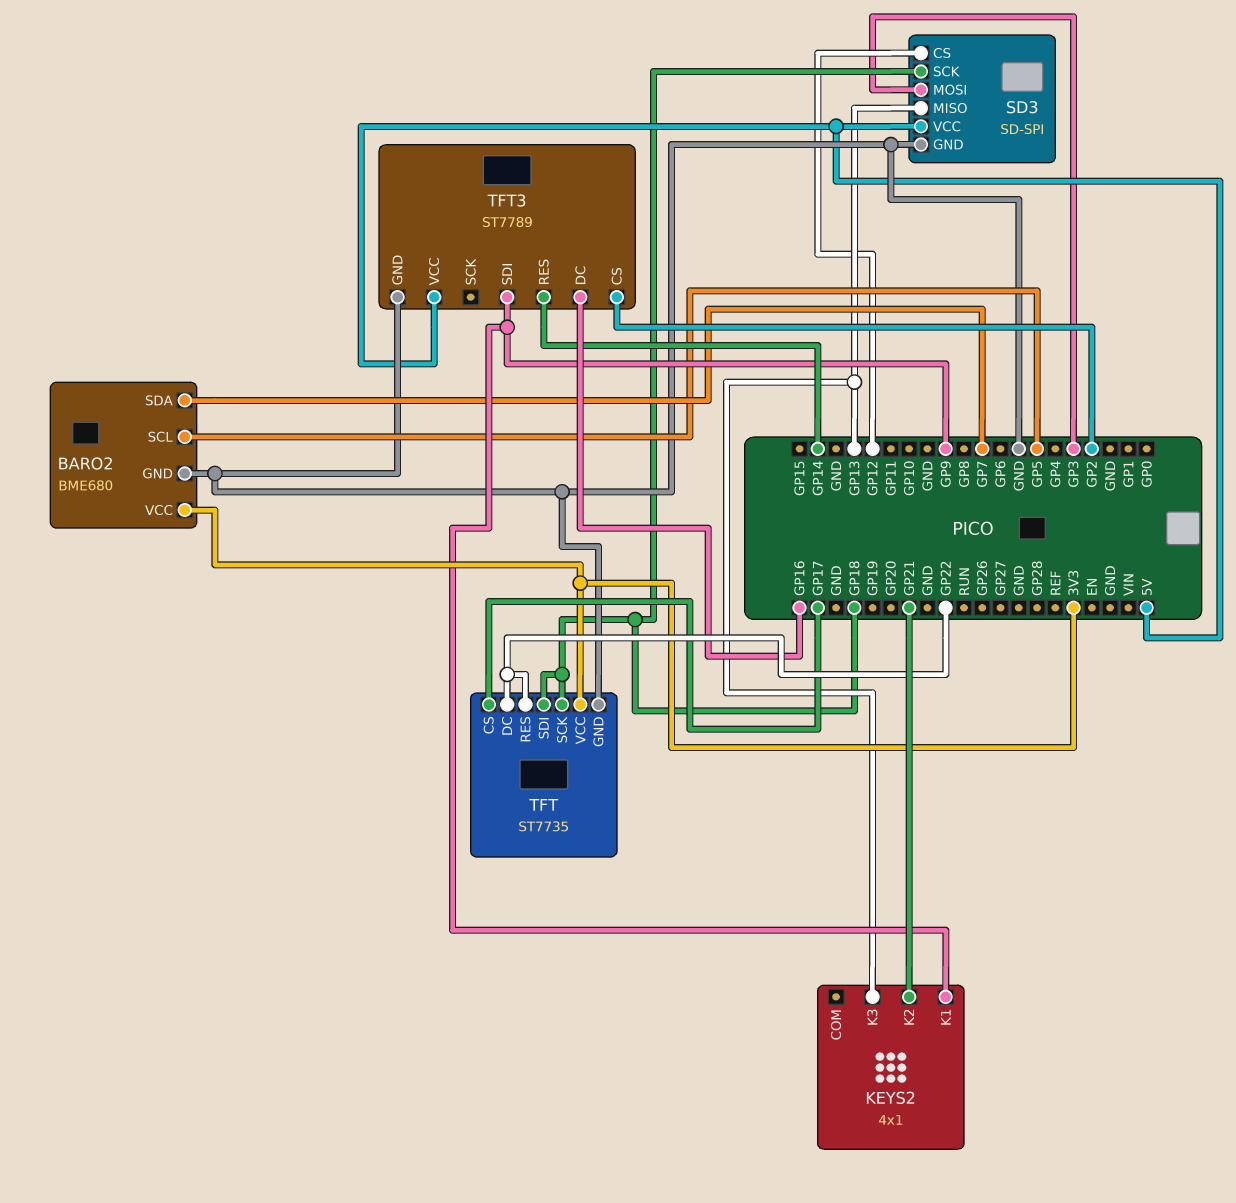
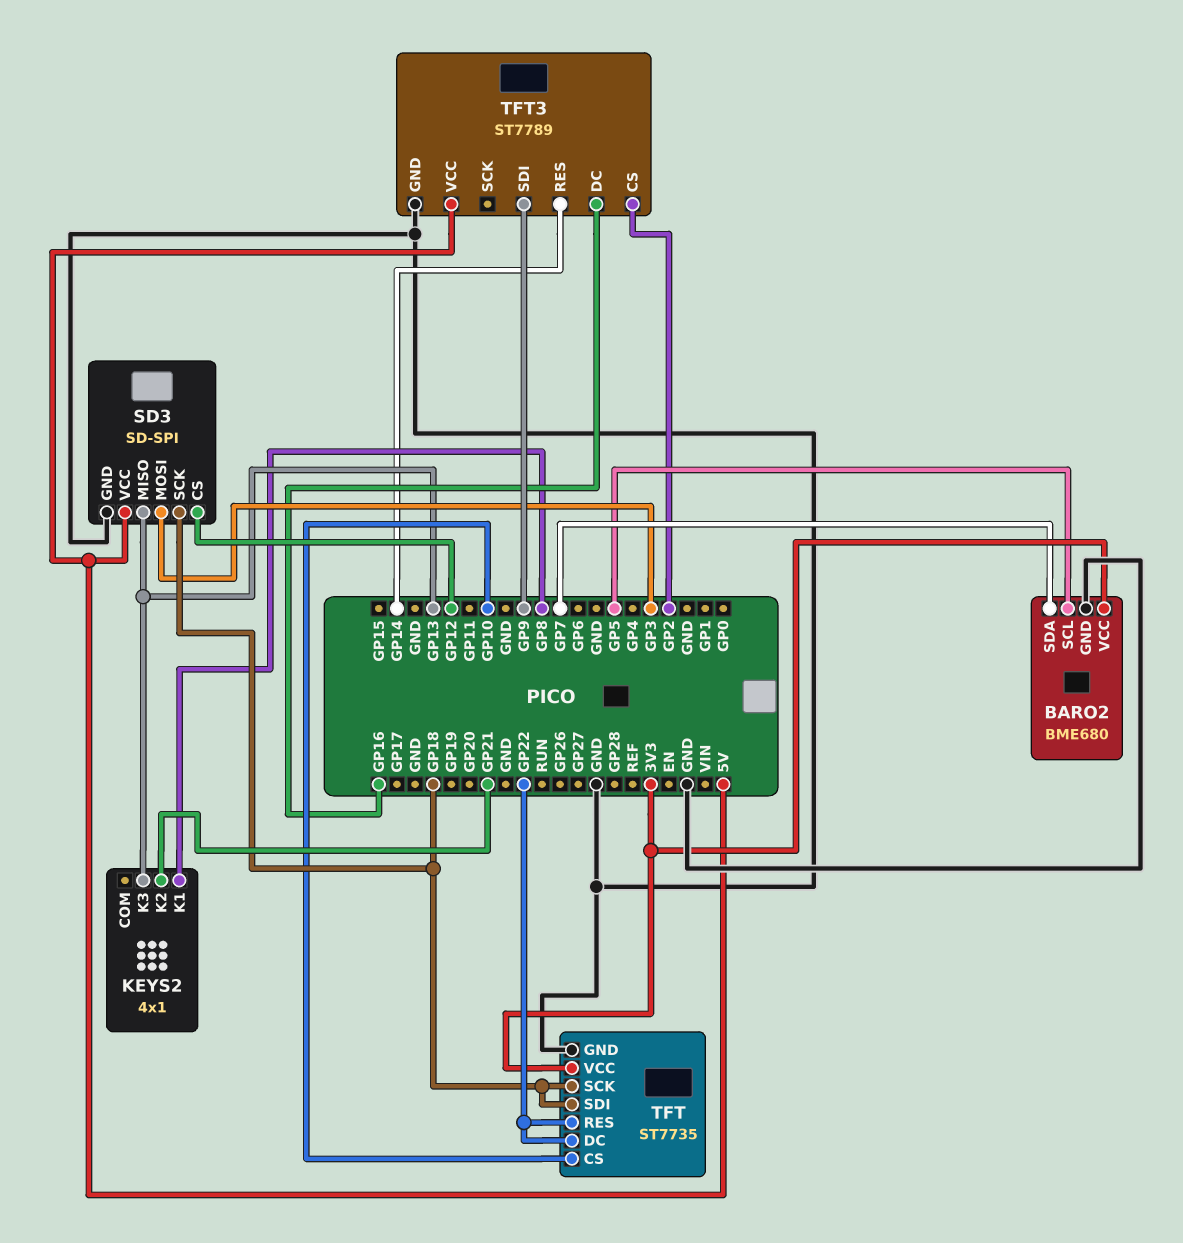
KEYS2 pin K1: GP9 -> GP8
TFT pin CS: GP17 -> GP10

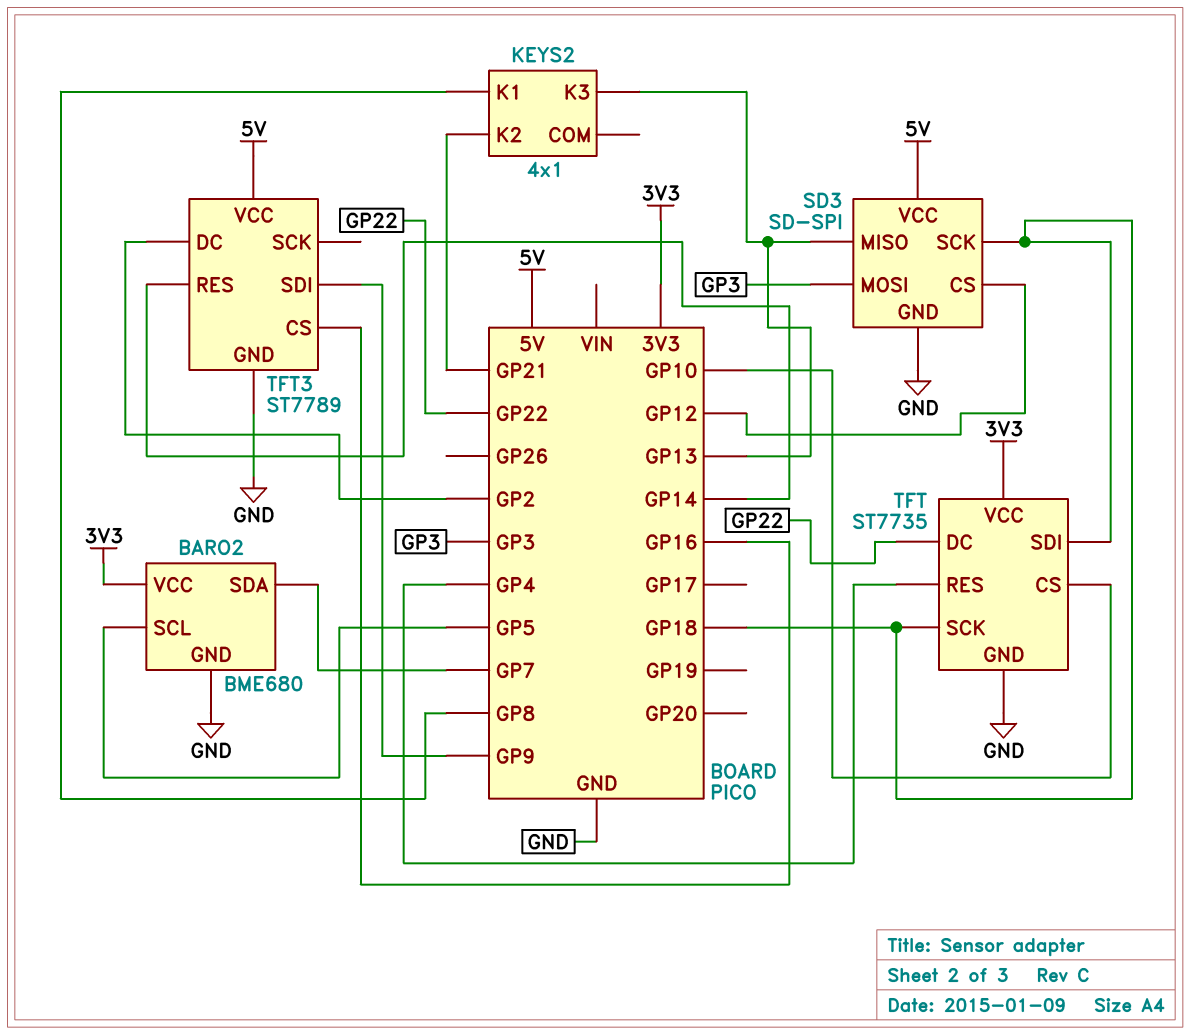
TFT pin RES: GP22 -> GP4
TFT3 pin CS: GP2 -> GP16
TFT3 pin DC: GP16 -> GP2

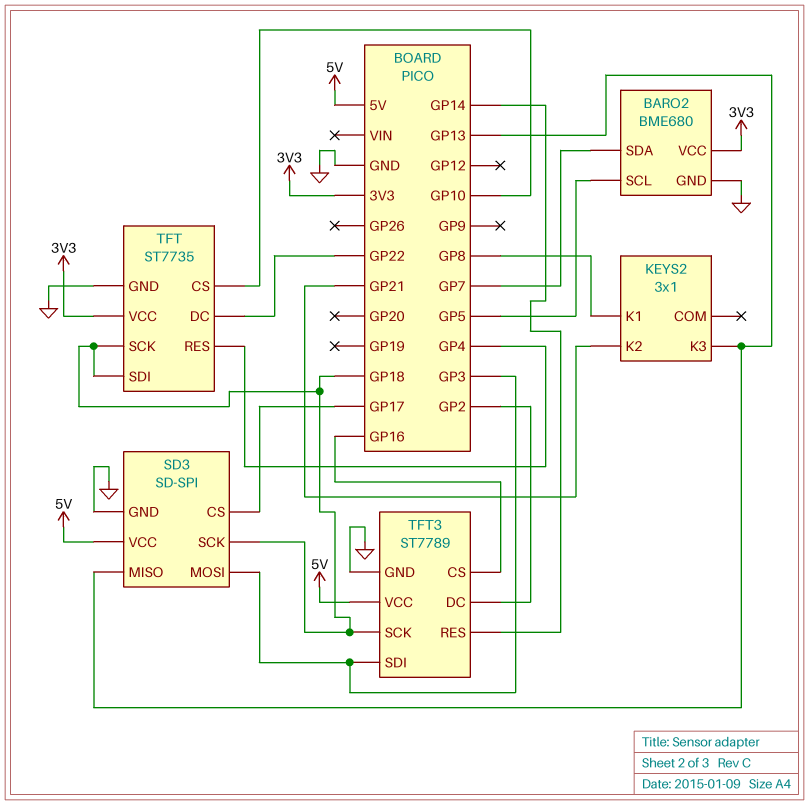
KEYS2: 4x1 -> 3x1
SD3 pin CS: GP12 -> GP17
TFT3 pin SCK: none -> GP18
TFT3 pin SDI: GP9 -> GP3

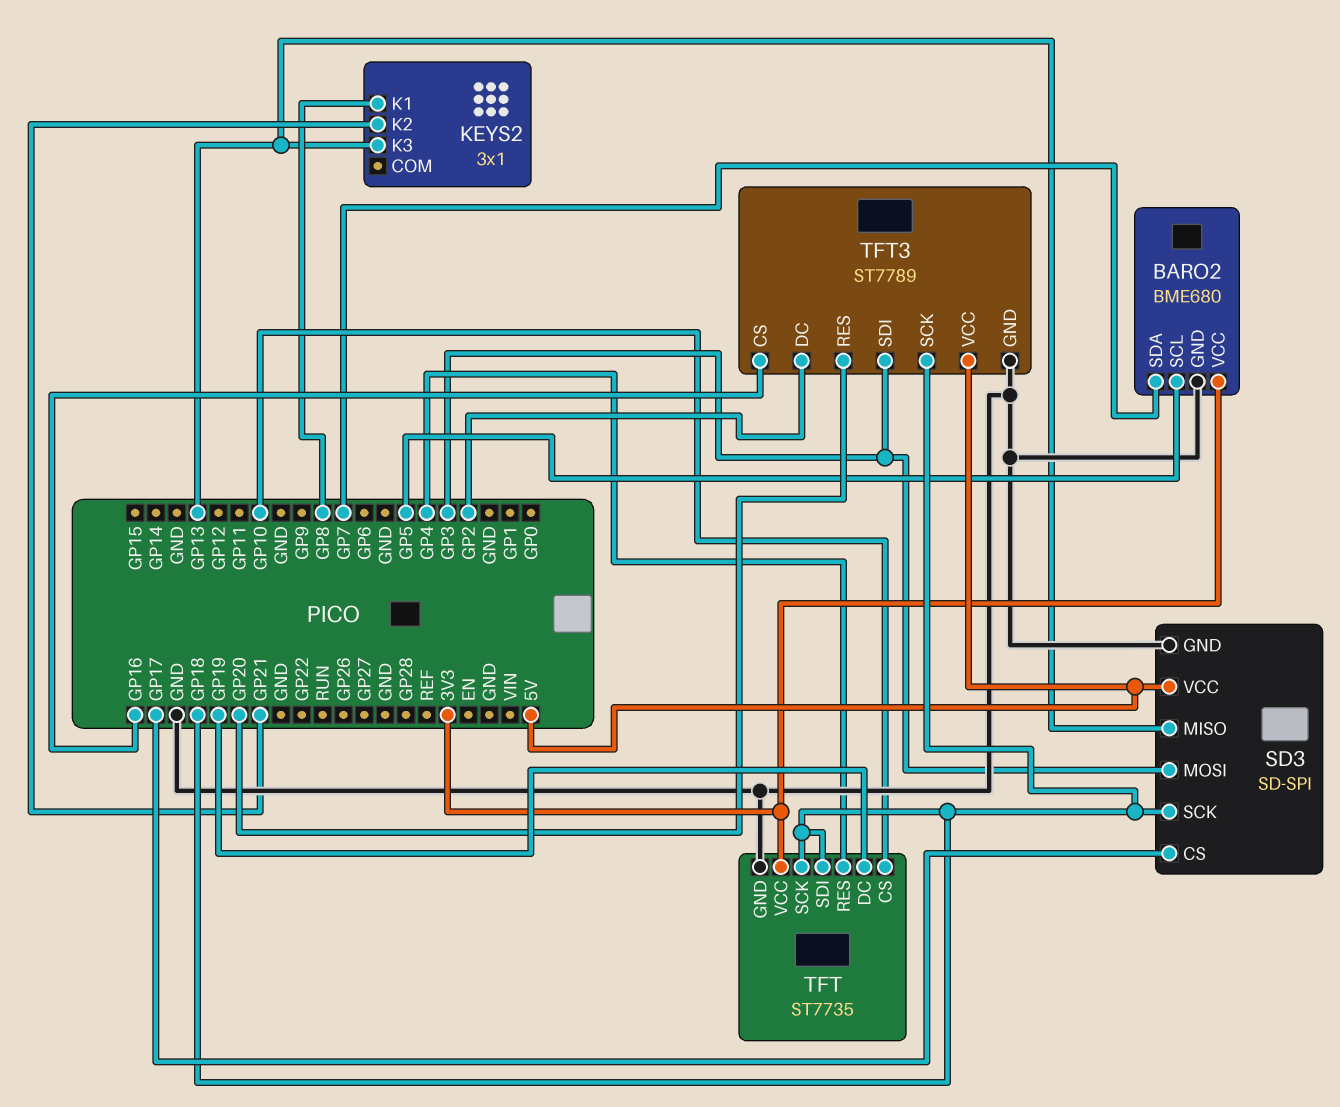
TFT pin DC: GP22 -> GP19
TFT3 pin RES: GP14 -> GP20

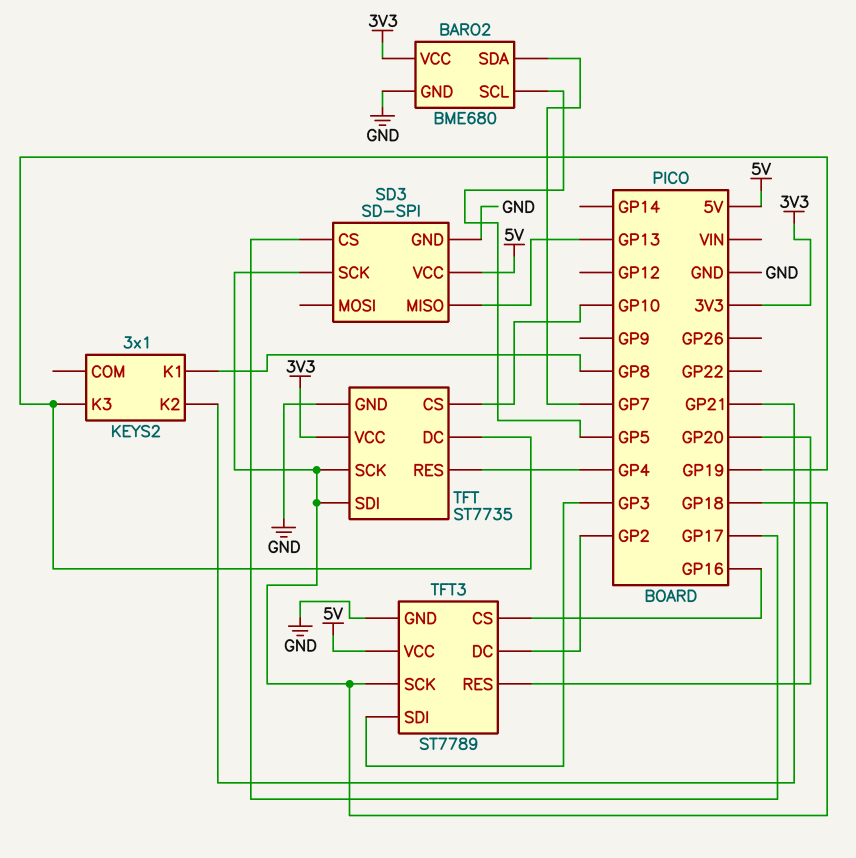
KEYS2 pin K3: GP13 -> GP19
SD3 pin MOSI: GP3 -> none

